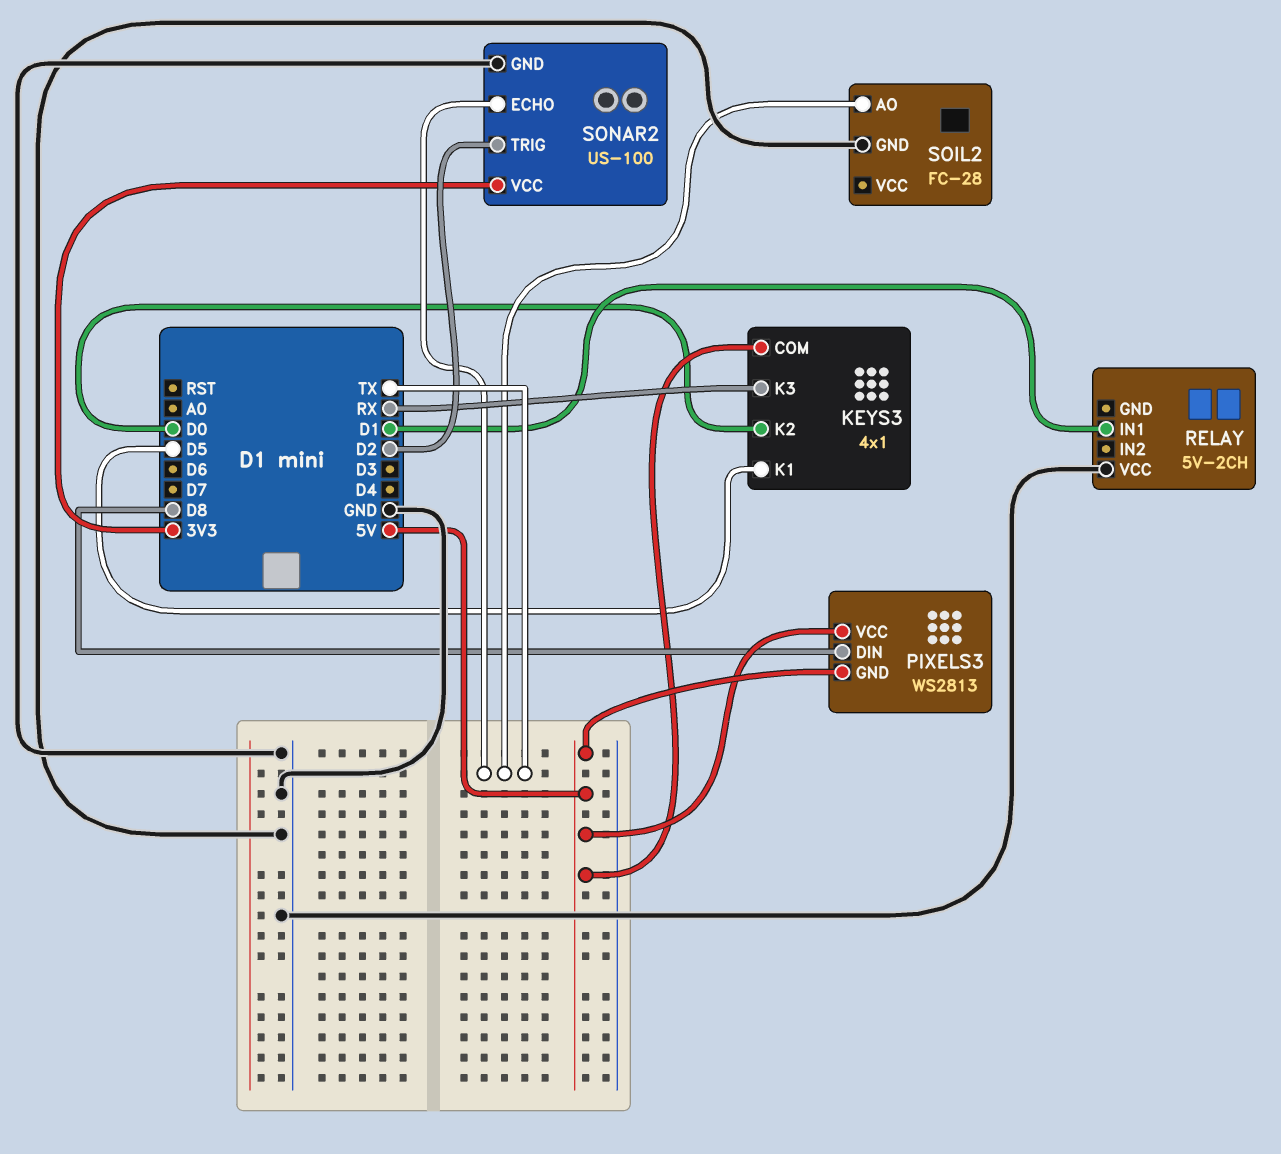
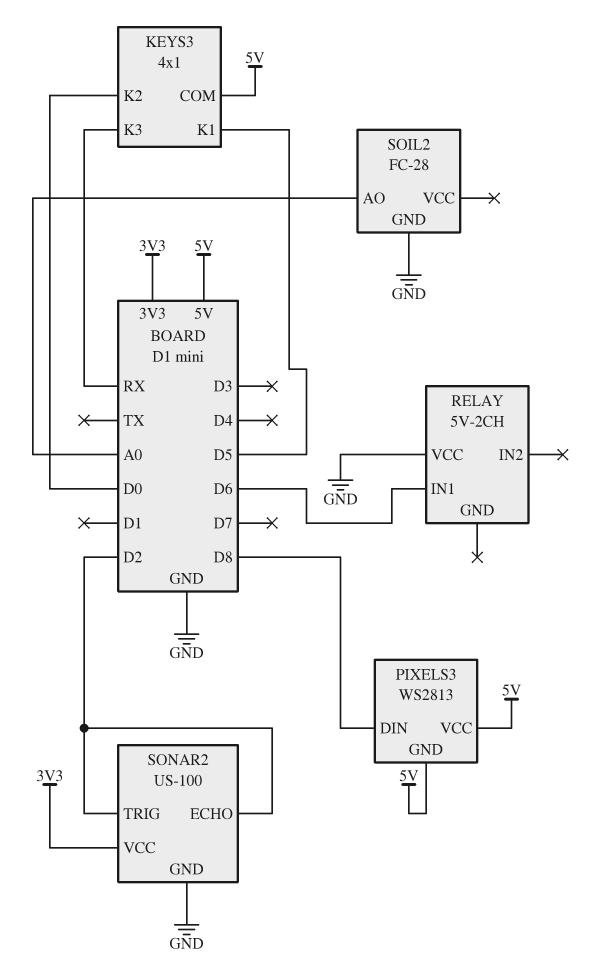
RELAY pin IN1: D1 -> D6
SOIL2 pin AO: TX -> A0
SONAR2 pin ECHO: TX -> D2

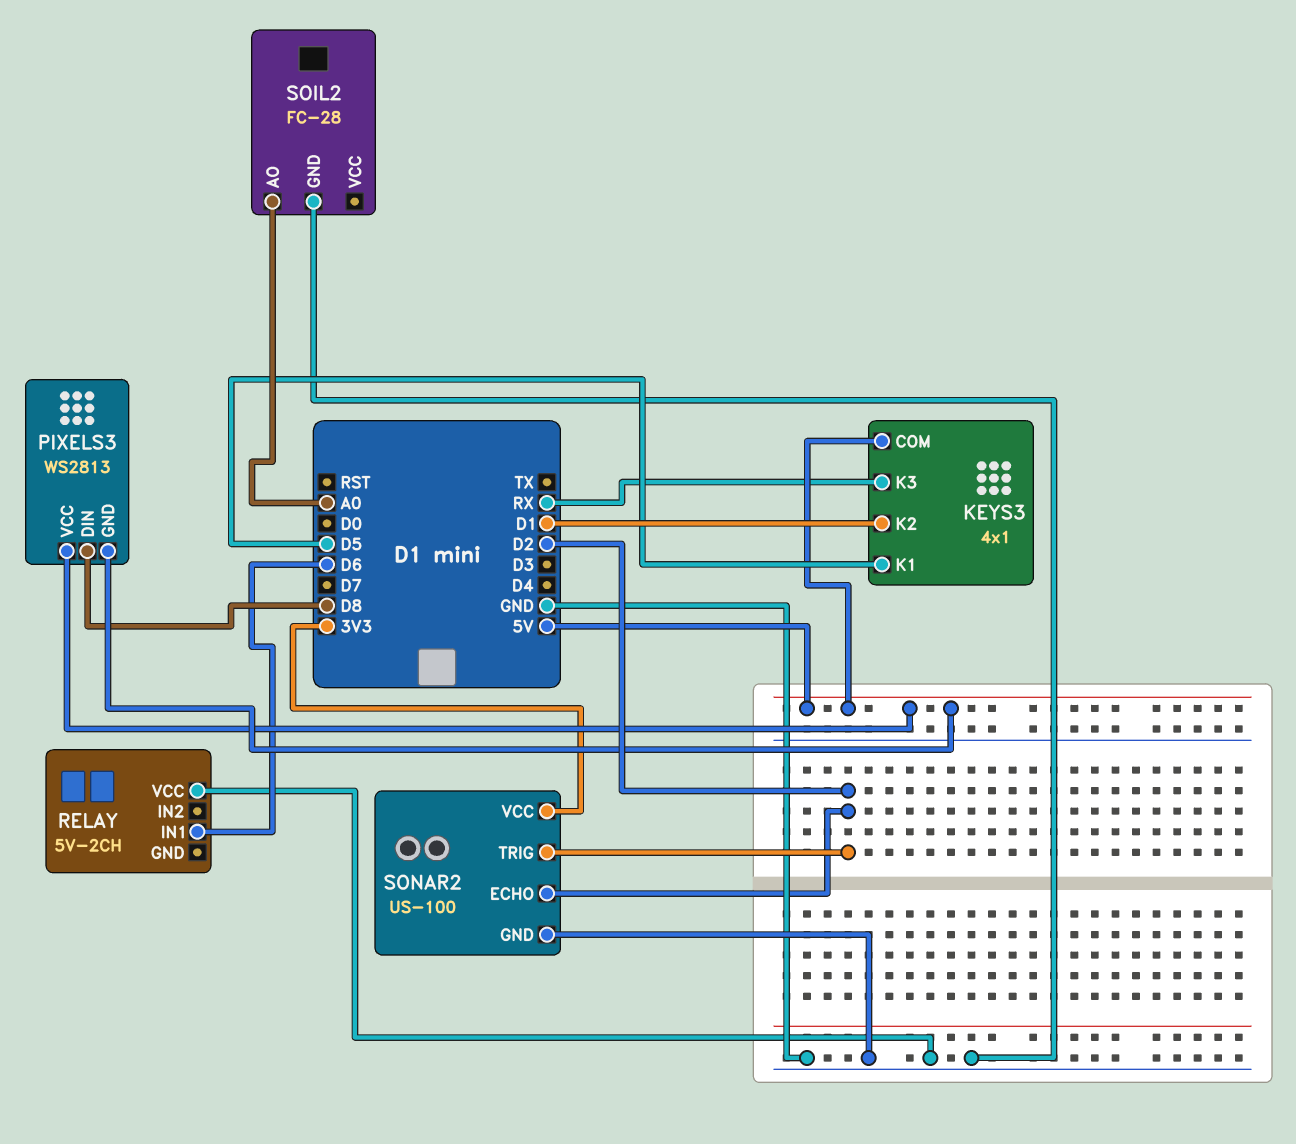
KEYS3 pin K2: D0 -> D1

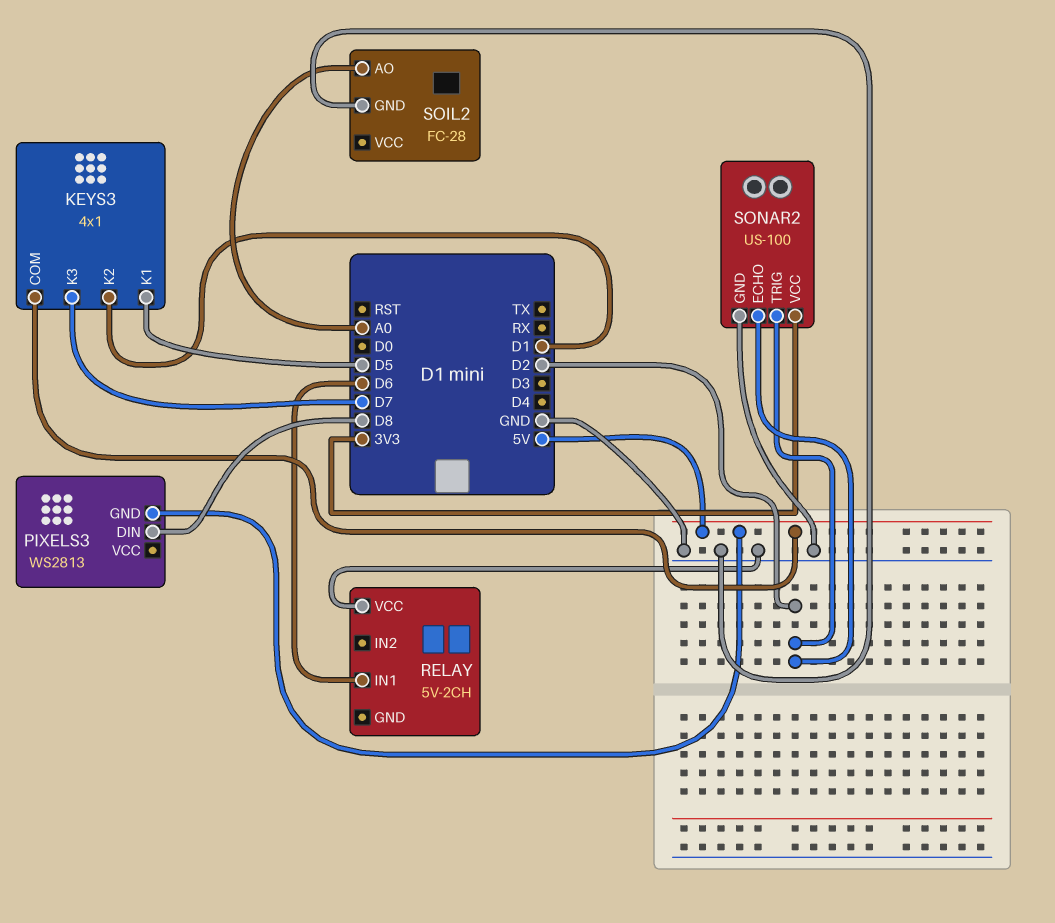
KEYS3 pin K3: RX -> D7
PIXELS3 pin VCC: 5V -> none

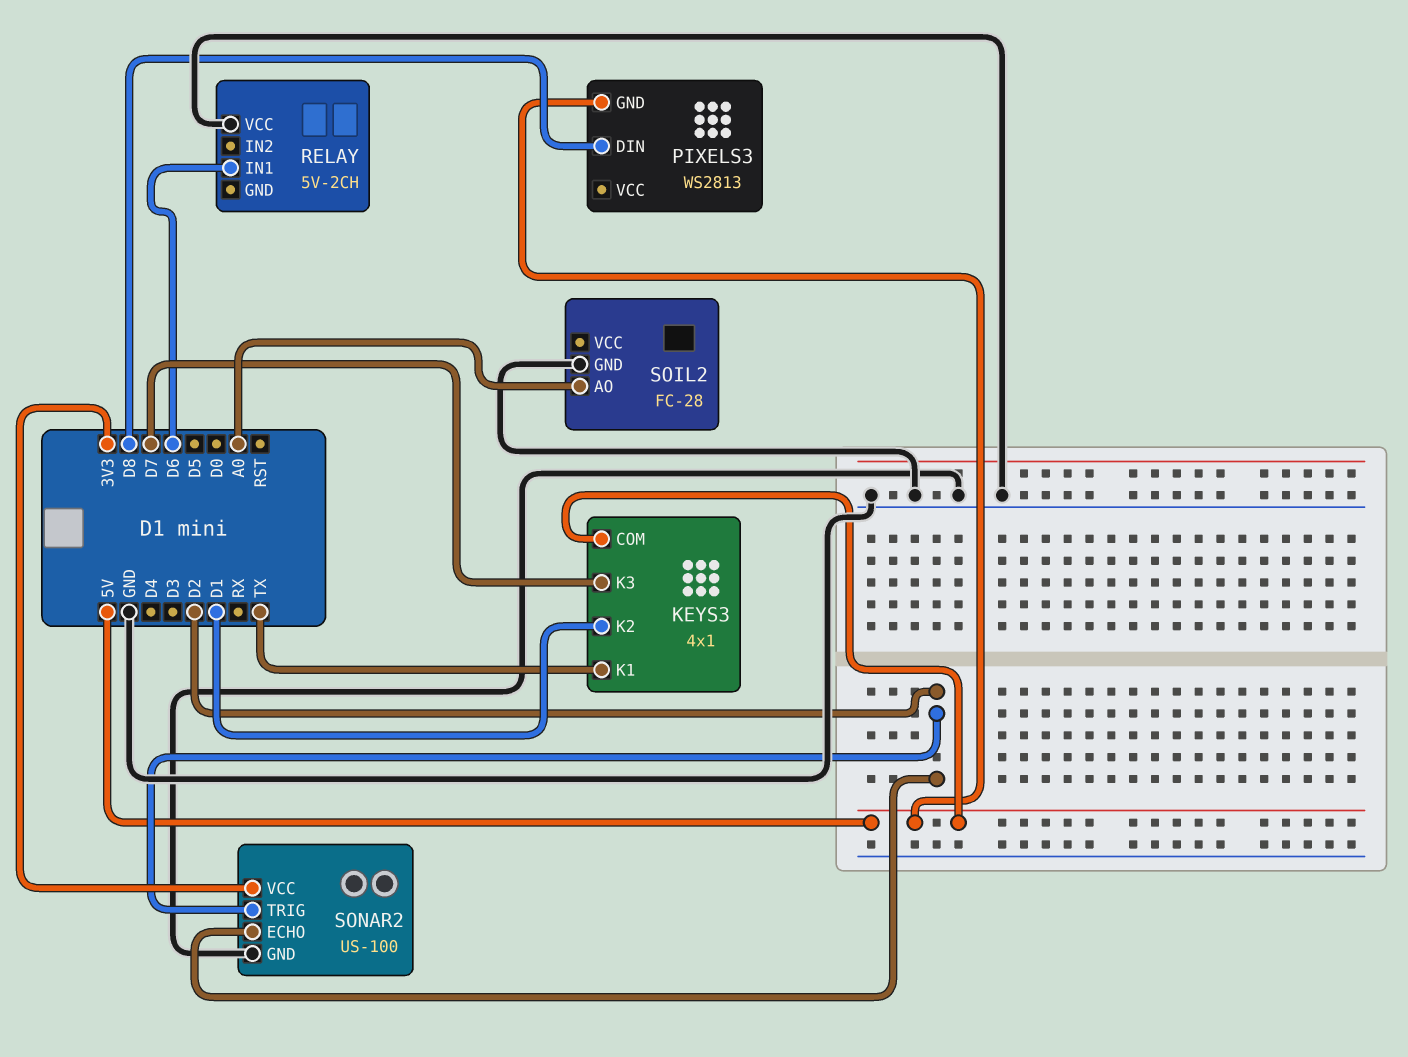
KEYS3 pin K1: D5 -> TX

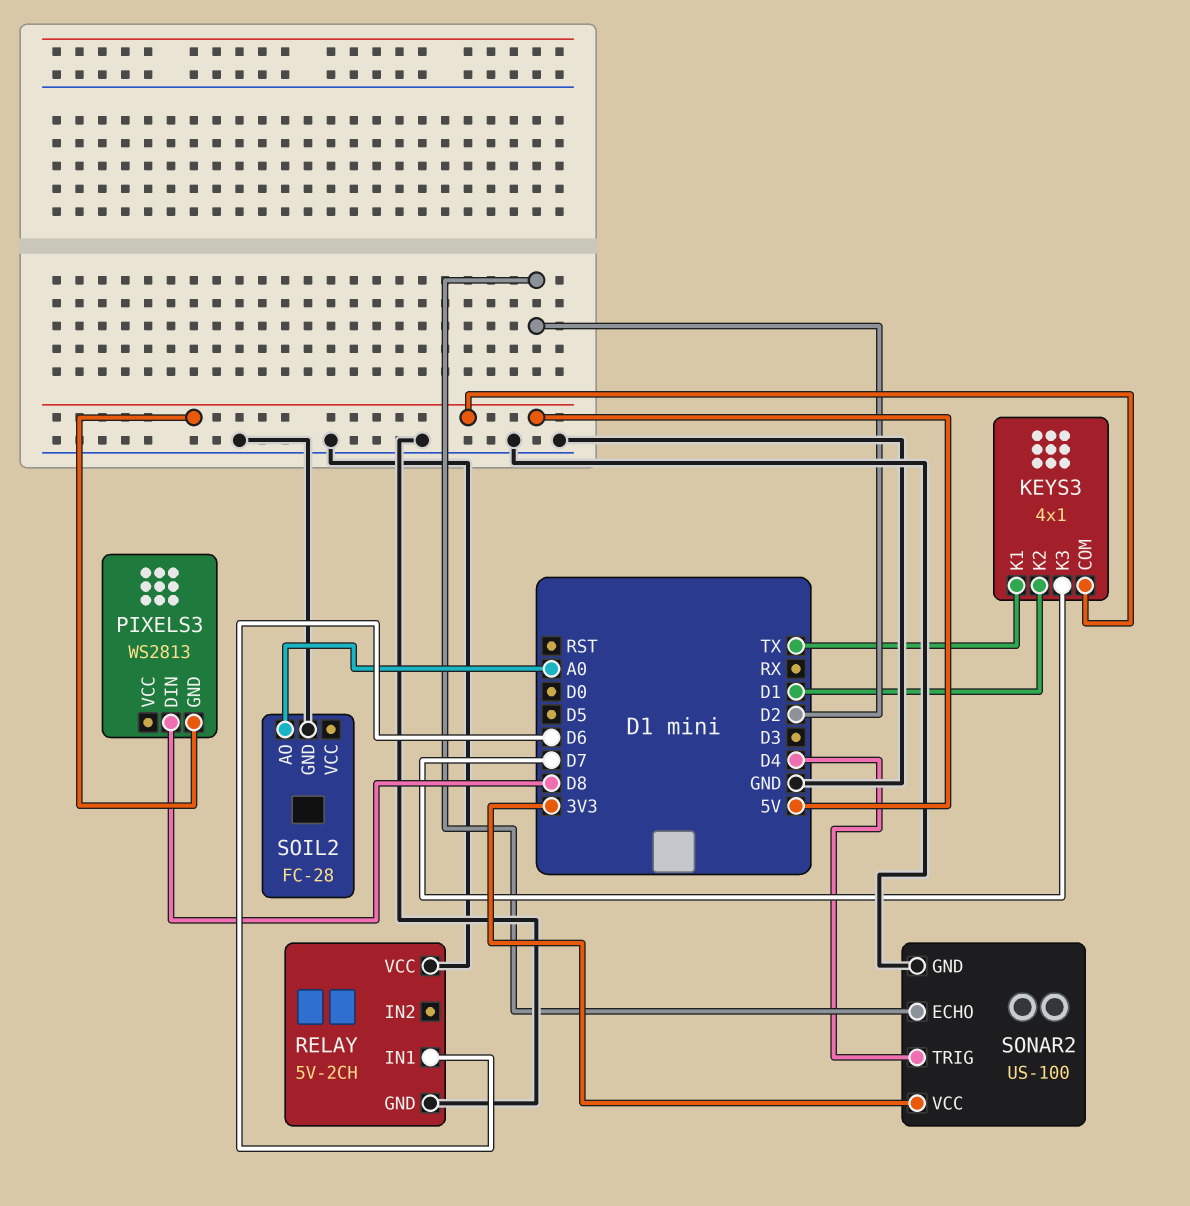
RELAY pin GND: none -> GND
SONAR2 pin TRIG: D2 -> D4

